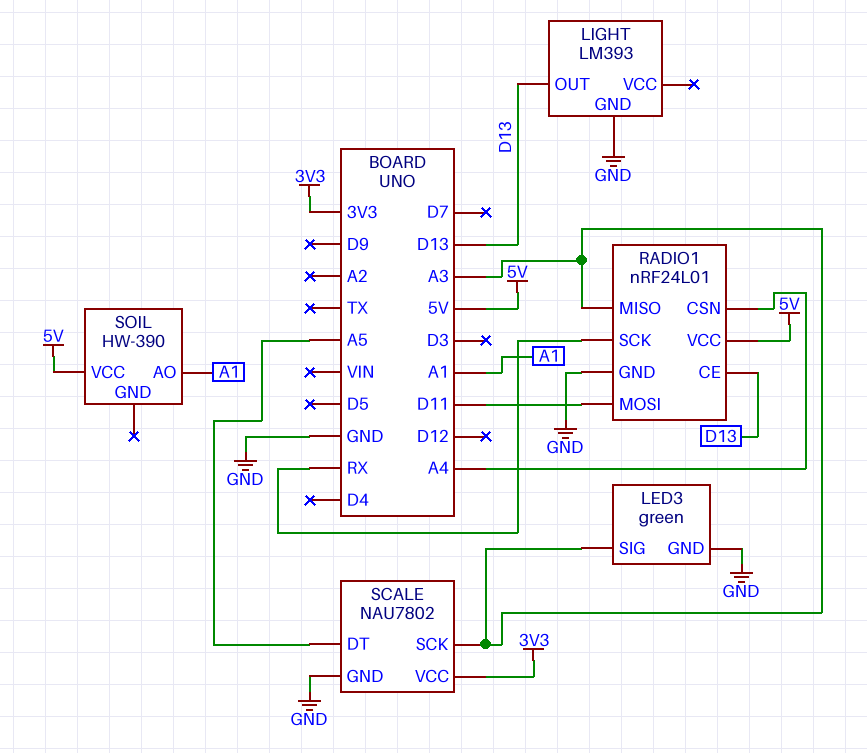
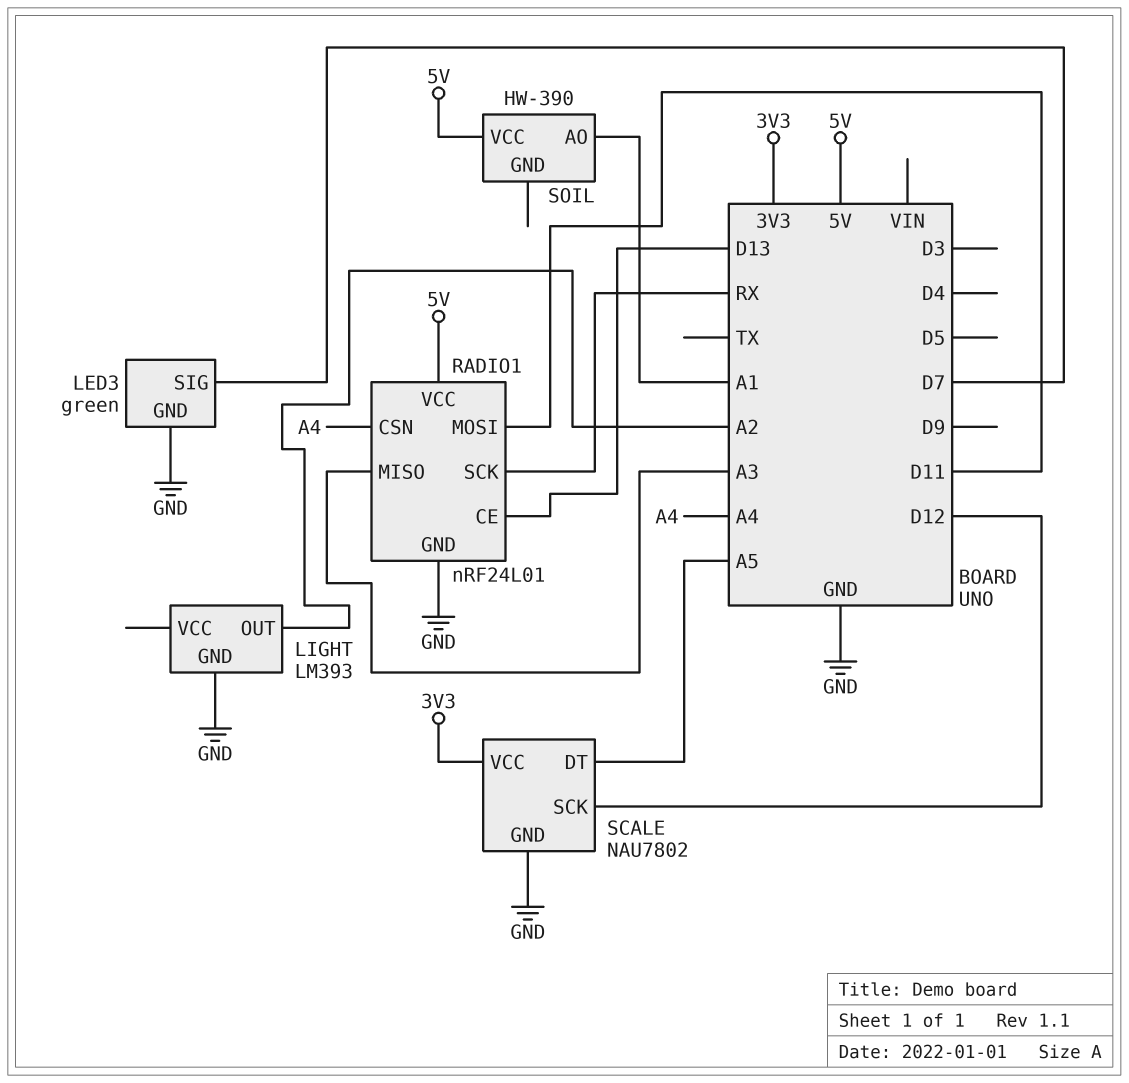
LED3 pin SIG: A3 -> D7
LIGHT pin OUT: D13 -> A2
SCALE pin SCK: A3 -> D12

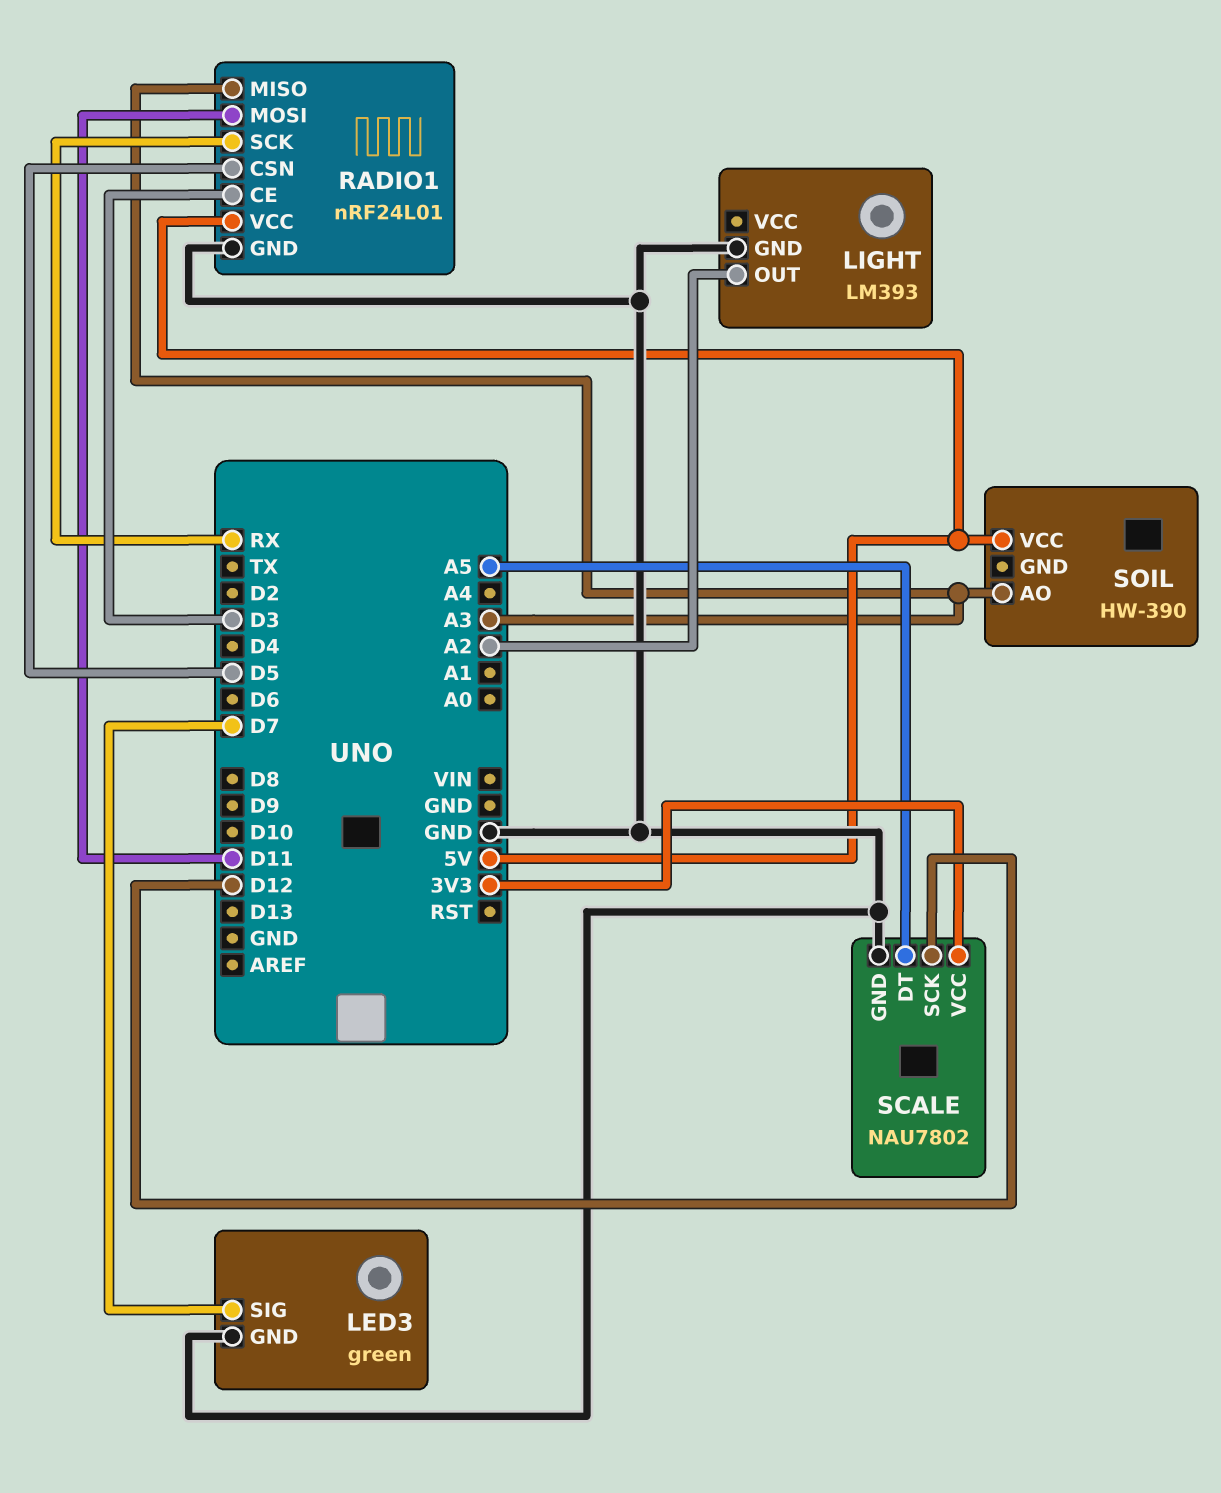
RADIO1 pin CE: D13 -> D3
RADIO1 pin CSN: A4 -> D5
SOIL pin AO: A1 -> A3

